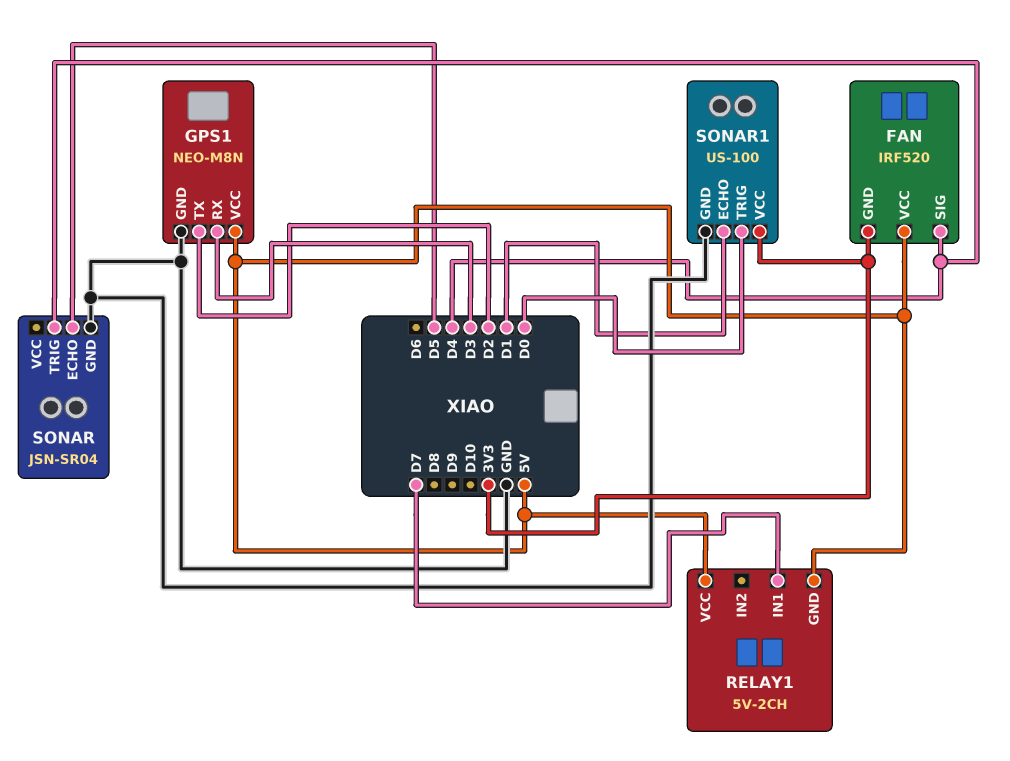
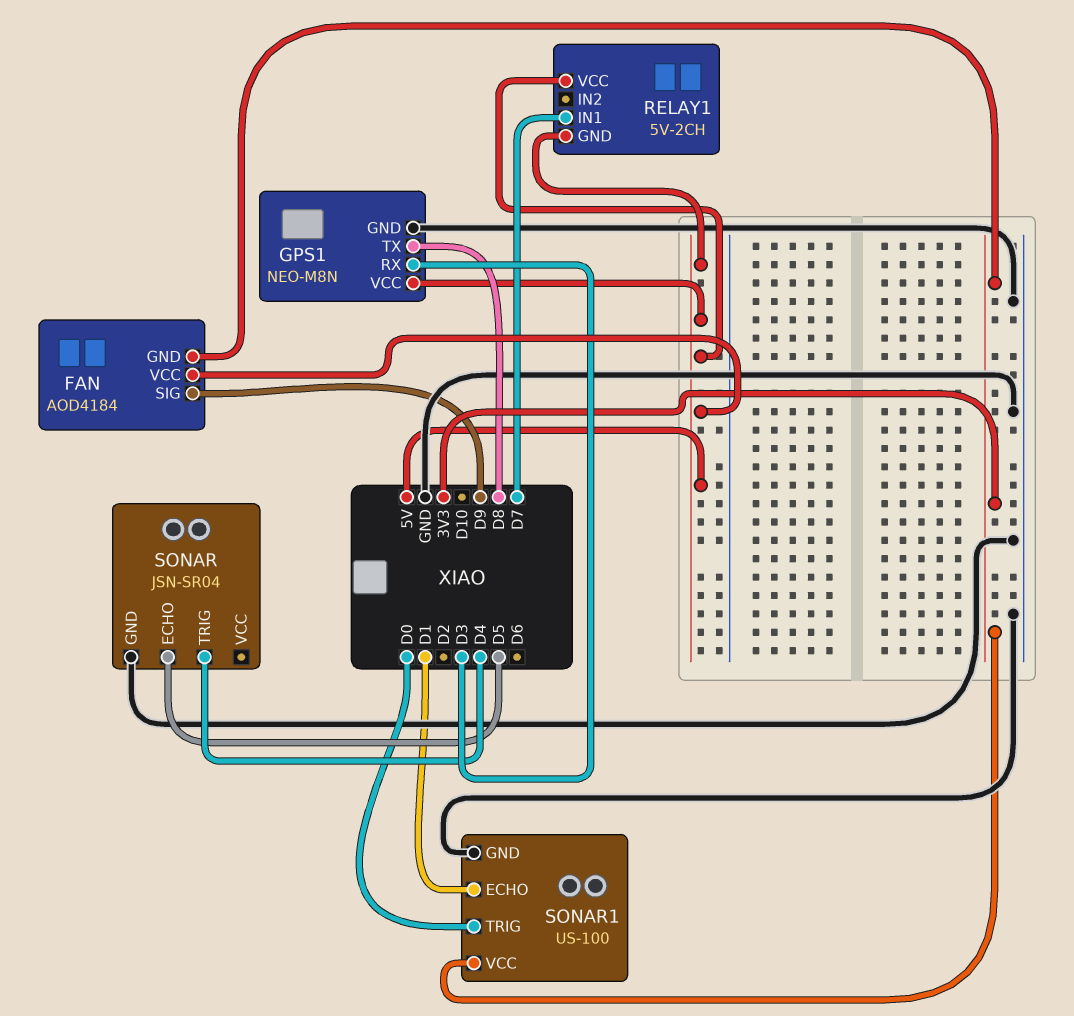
FAN: IRF520 -> AOD4184
FAN pin SIG: D4 -> D9
GPS1 pin TX: D2 -> D8

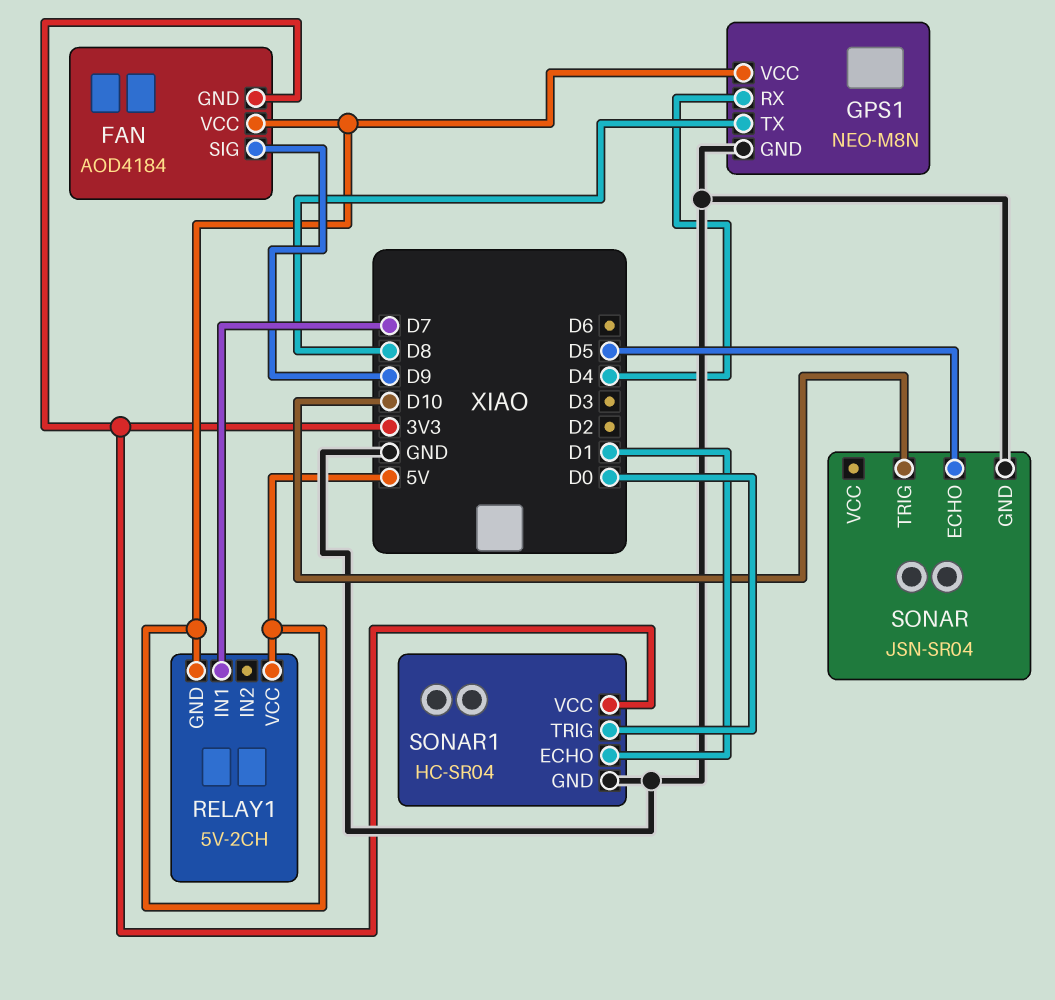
GPS1 pin RX: D3 -> D4
SONAR pin TRIG: D4 -> D10
SONAR1: US-100 -> HC-SR04

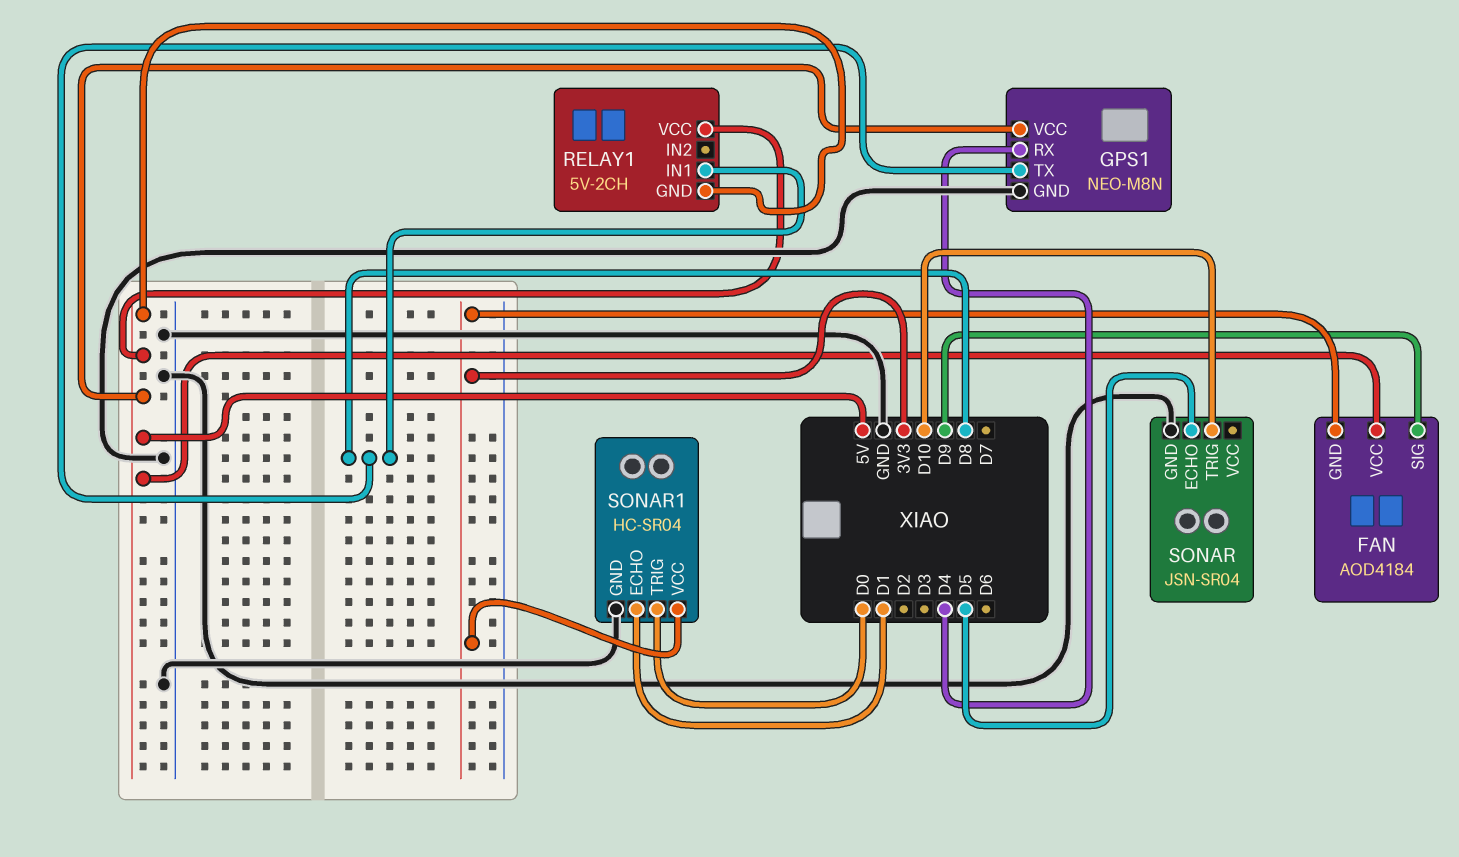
RELAY1 pin IN1: D7 -> D8

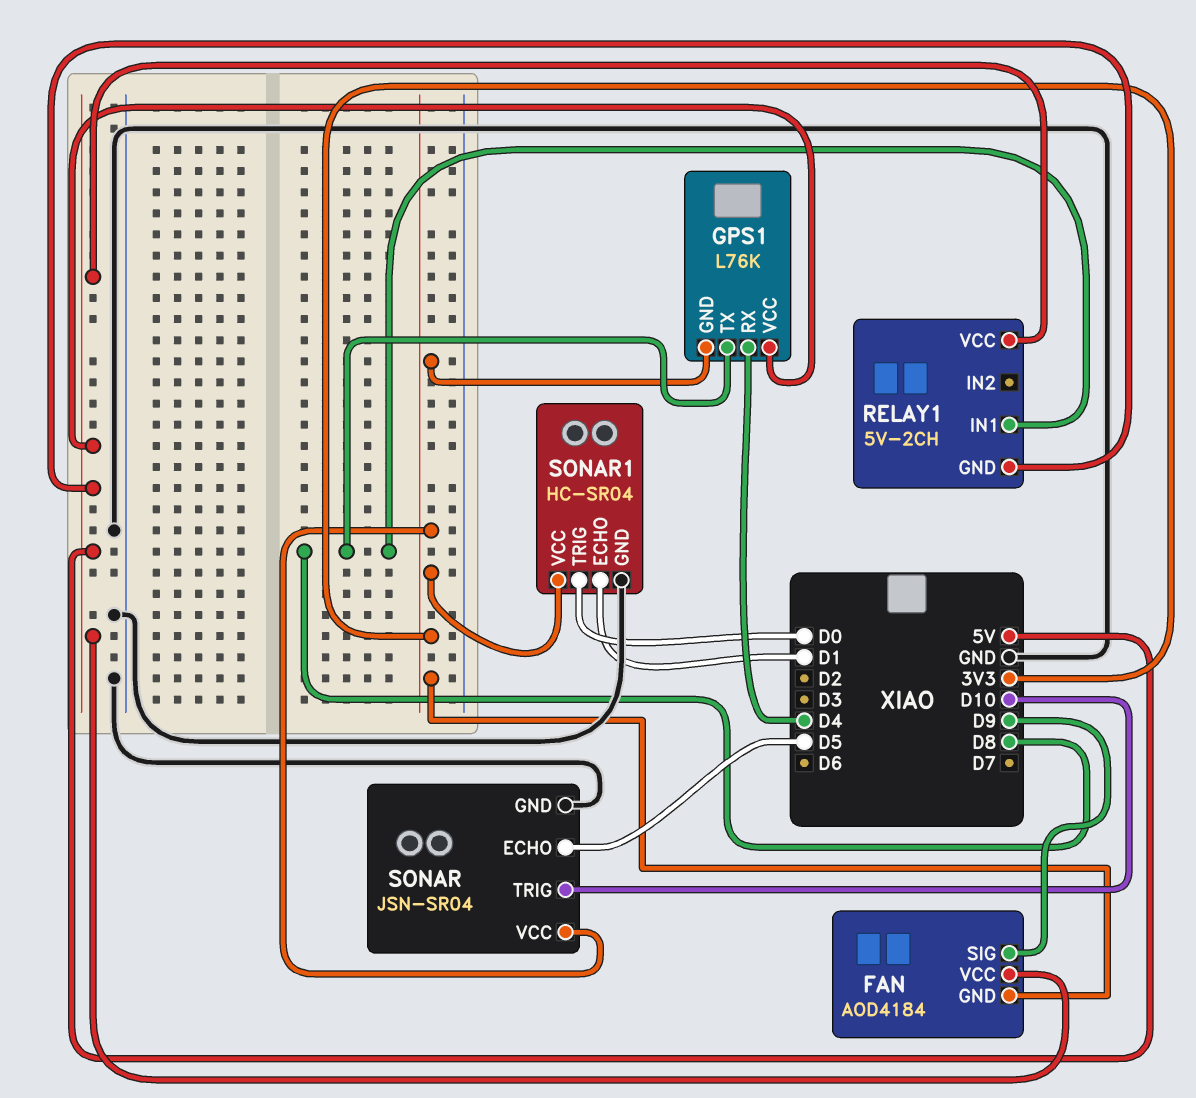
GPS1: NEO-M8N -> L76K
GPS1 pin GND: GND -> 3V3
SONAR pin VCC: none -> 3V3

